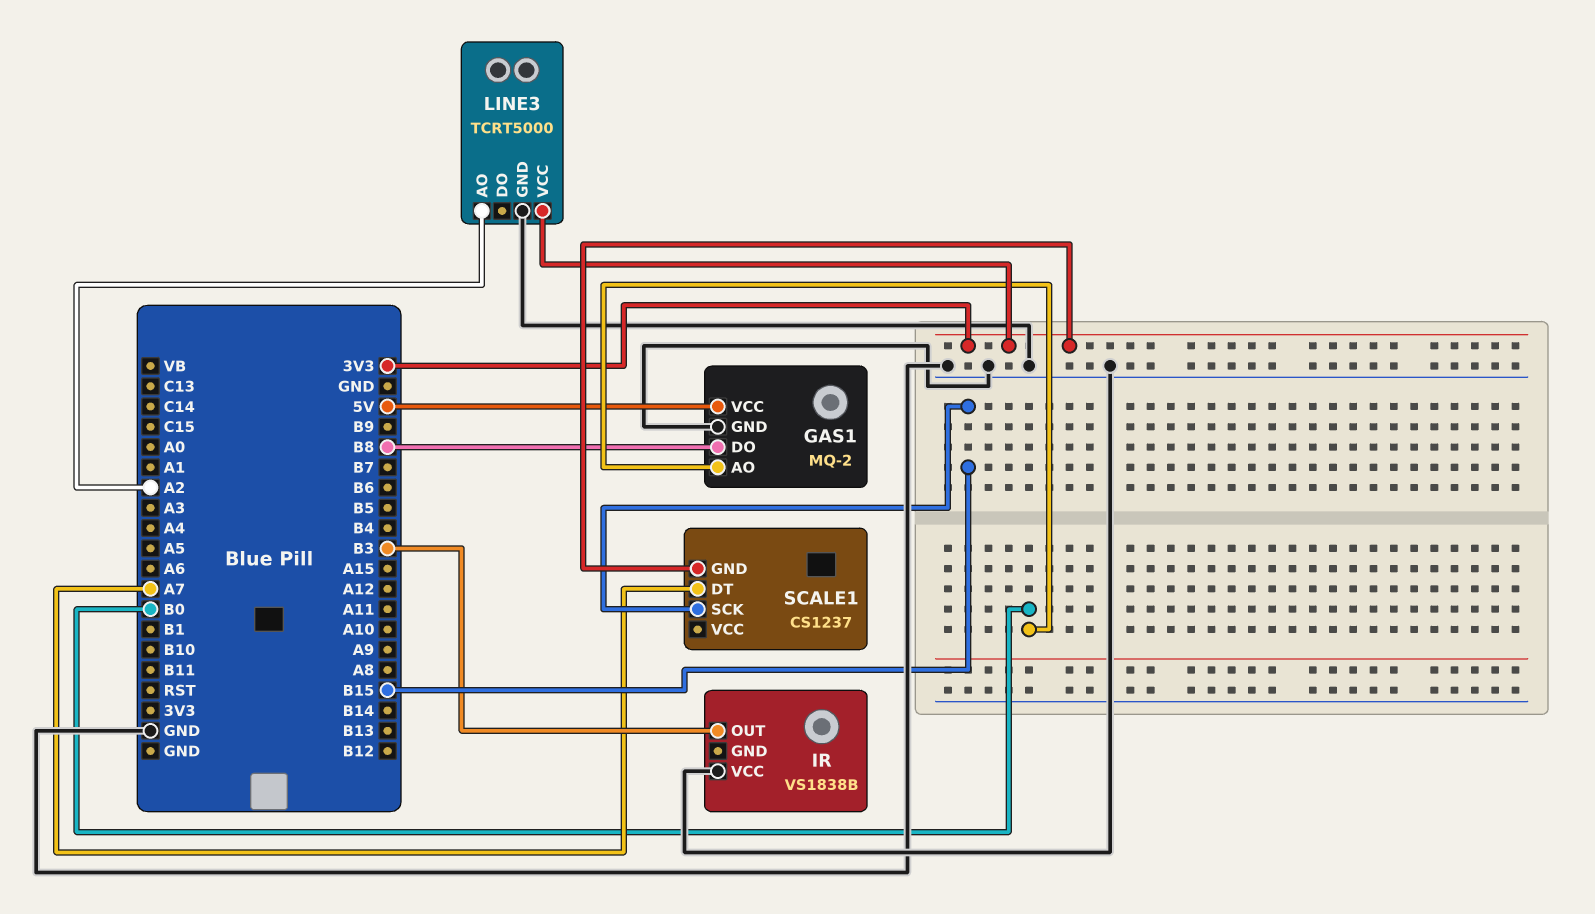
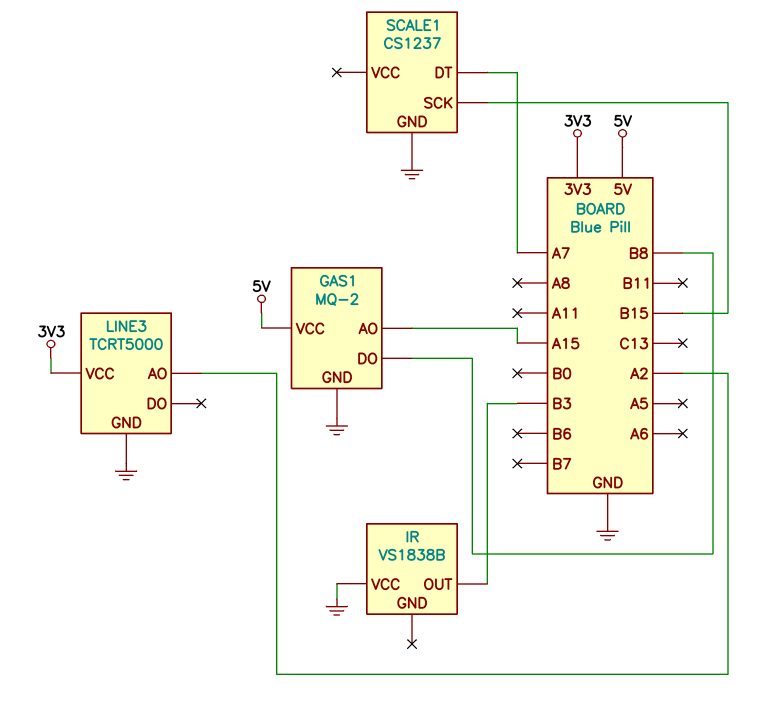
GAS1 pin AO: B0 -> A15
SCALE1 pin GND: 3V3 -> GND

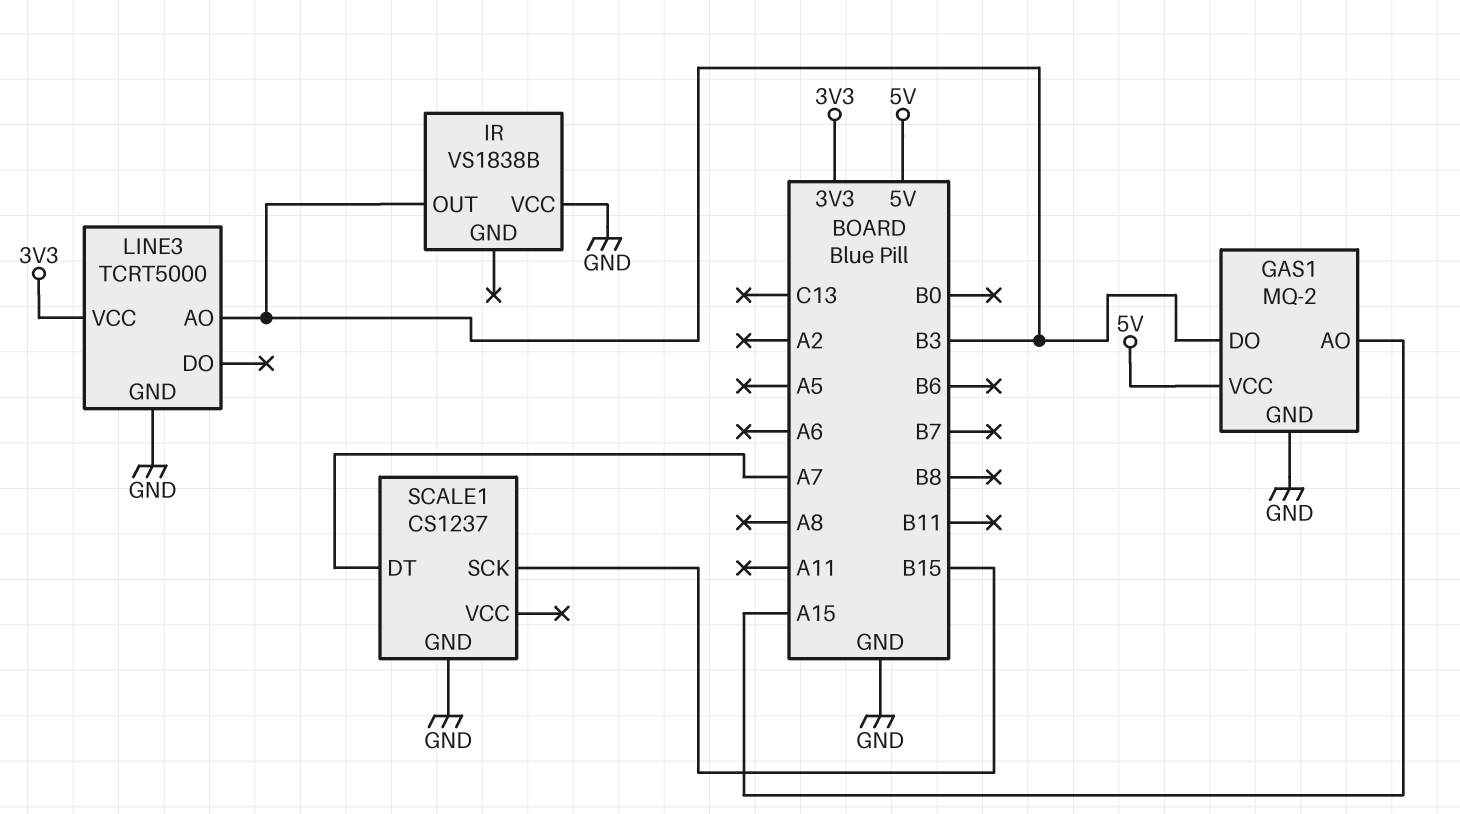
GAS1 pin DO: B8 -> B3
LINE3 pin AO: A2 -> B3

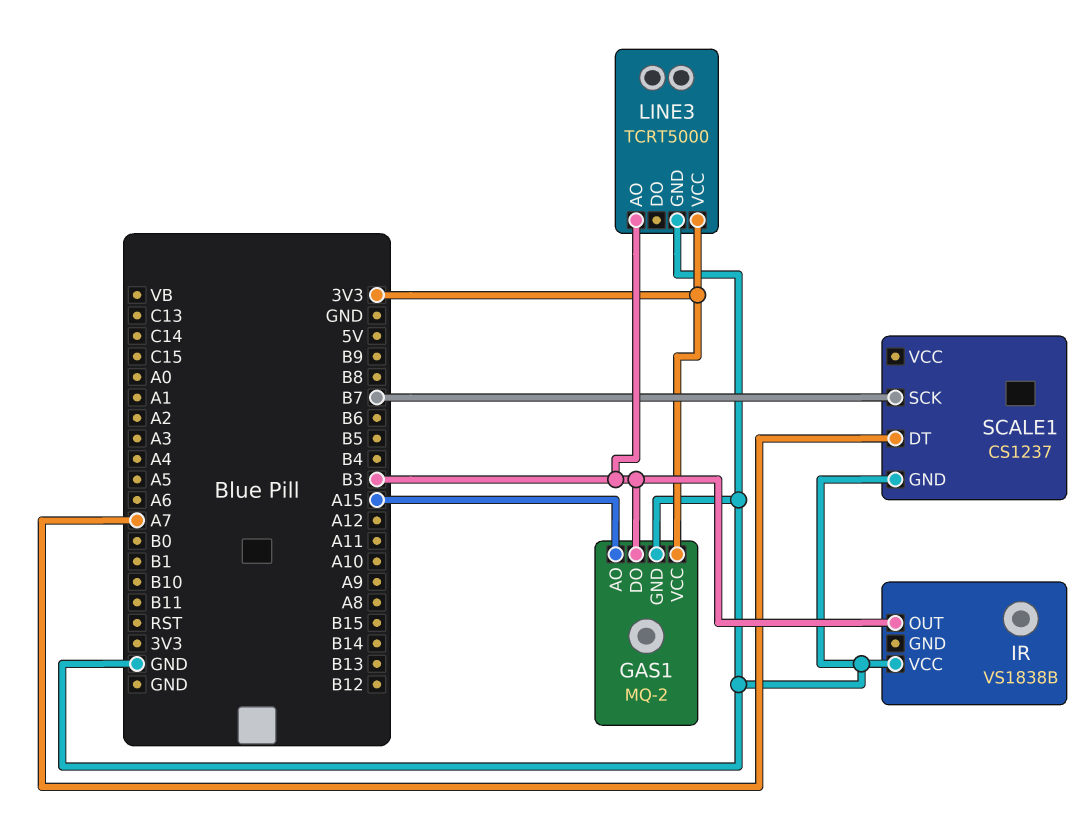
GAS1 pin VCC: 5V -> 3V3
SCALE1 pin SCK: B15 -> B7

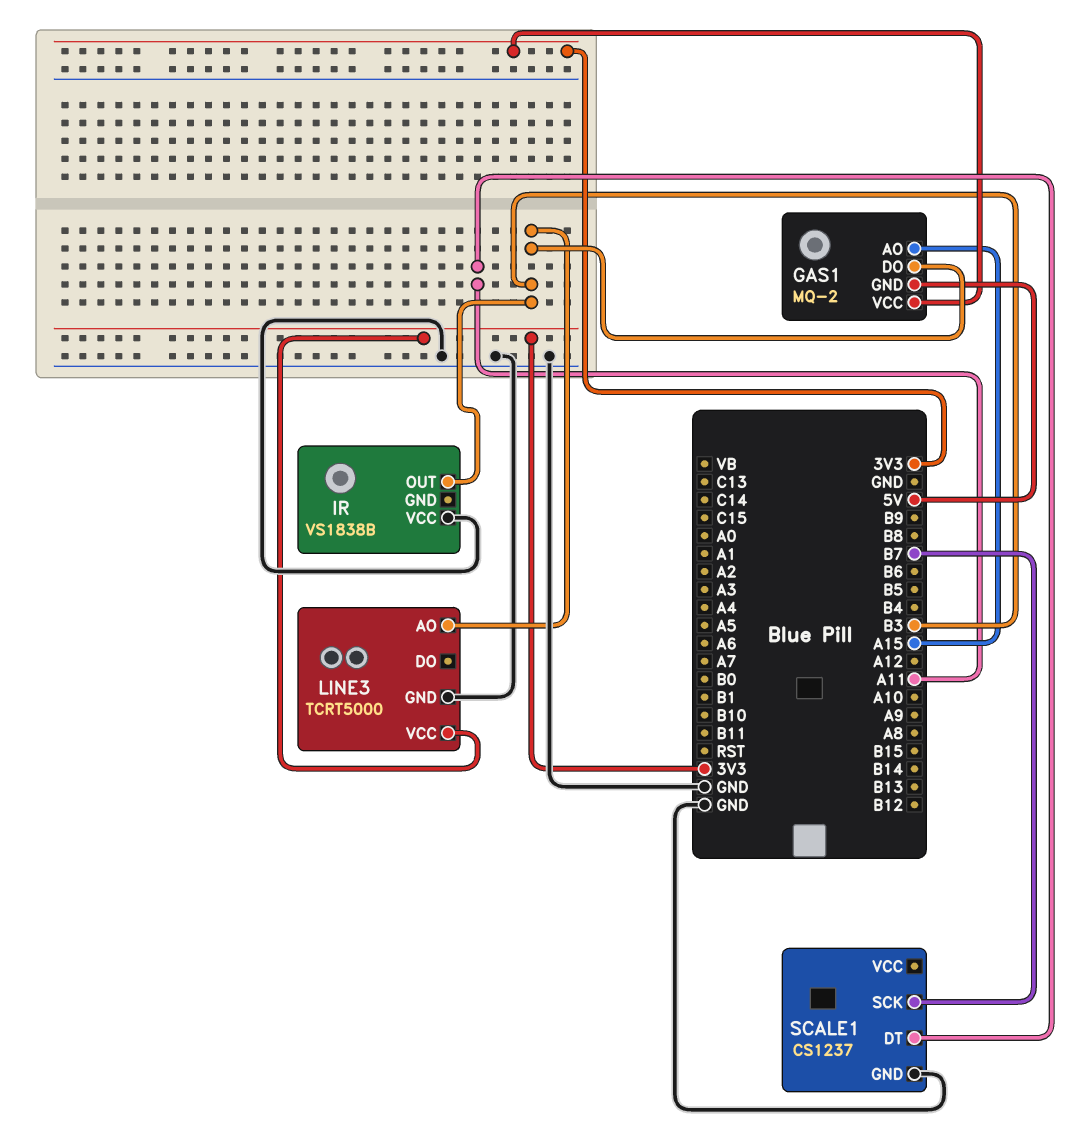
GAS1 pin GND: GND -> 5V
SCALE1 pin DT: A7 -> A11

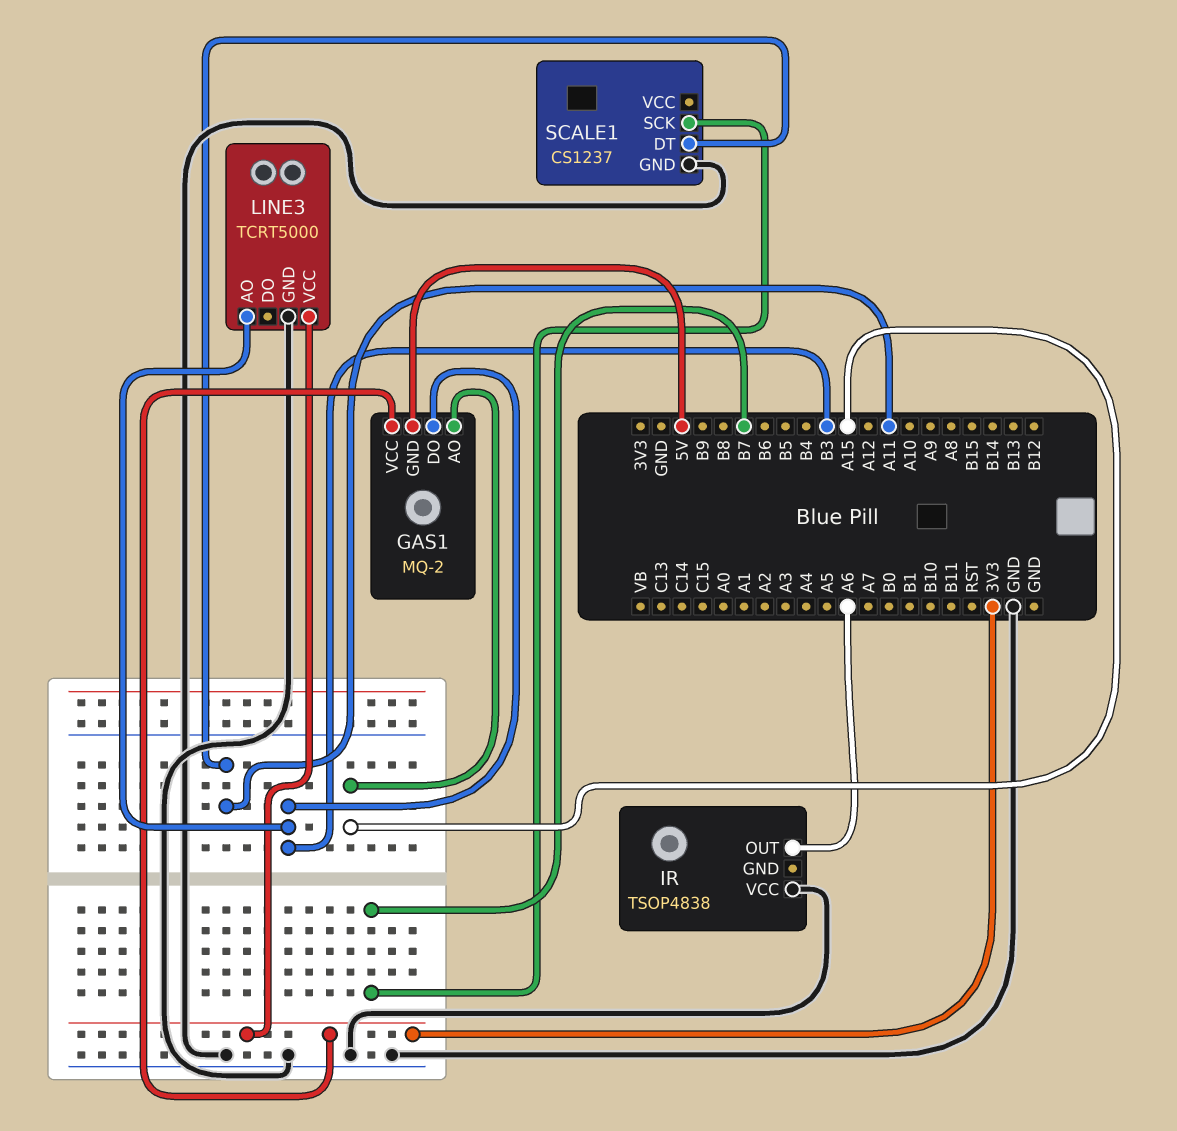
IR: VS1838B -> TSOP4838
IR pin OUT: B3 -> A6

